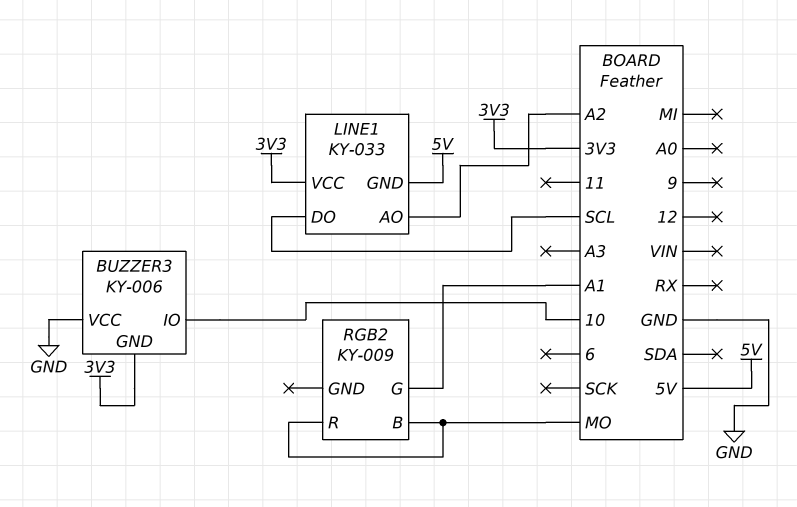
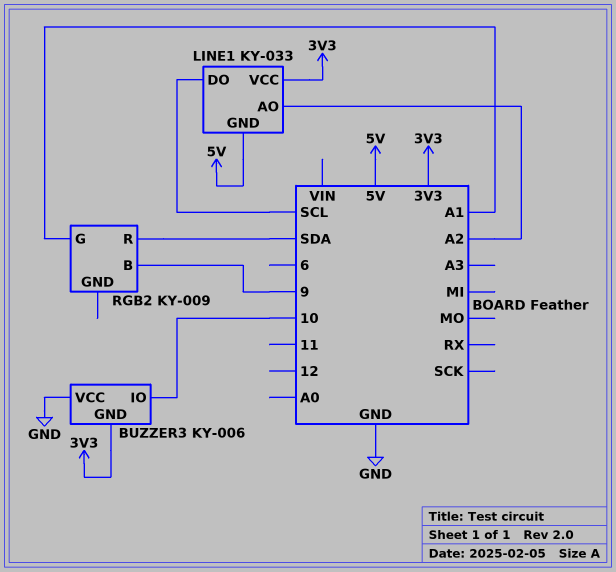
RGB2 pin B: MO -> 9
RGB2 pin R: MO -> SDA

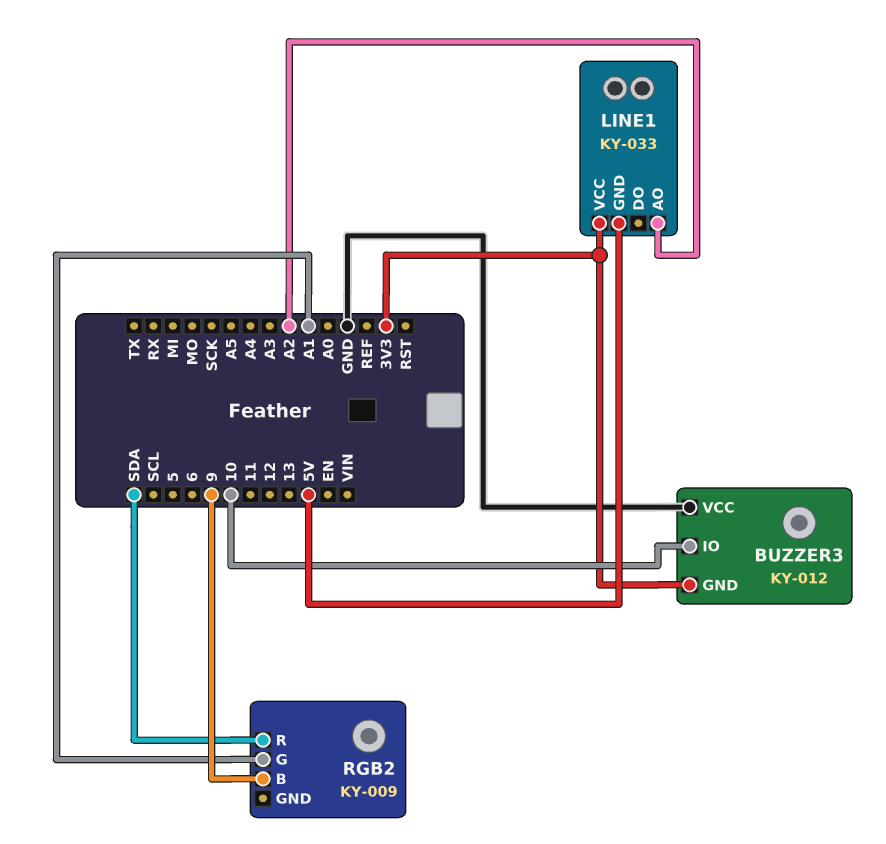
BUZZER3: KY-006 -> KY-012
LINE1 pin DO: SCL -> none

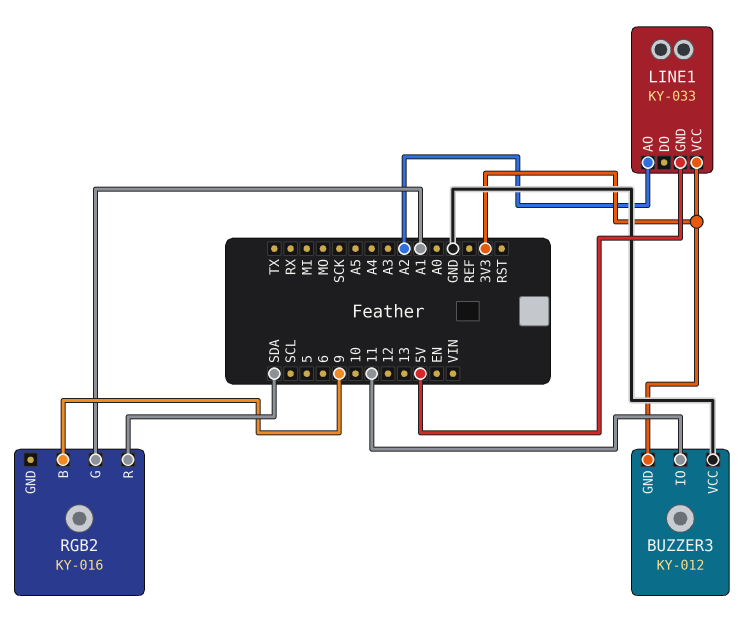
BUZZER3 pin IO: 10 -> 11
RGB2: KY-009 -> KY-016

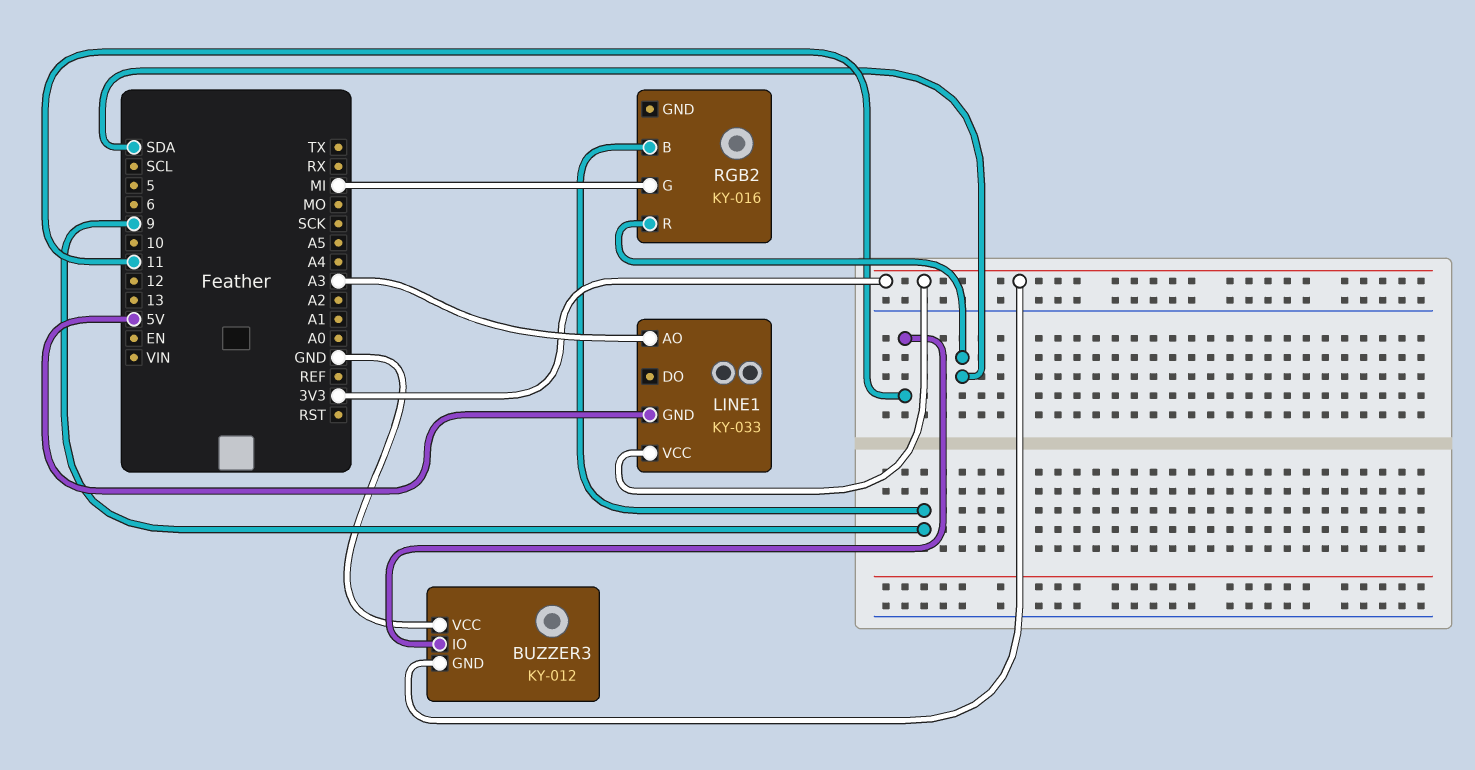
LINE1 pin AO: A2 -> A3
RGB2 pin G: A1 -> MI

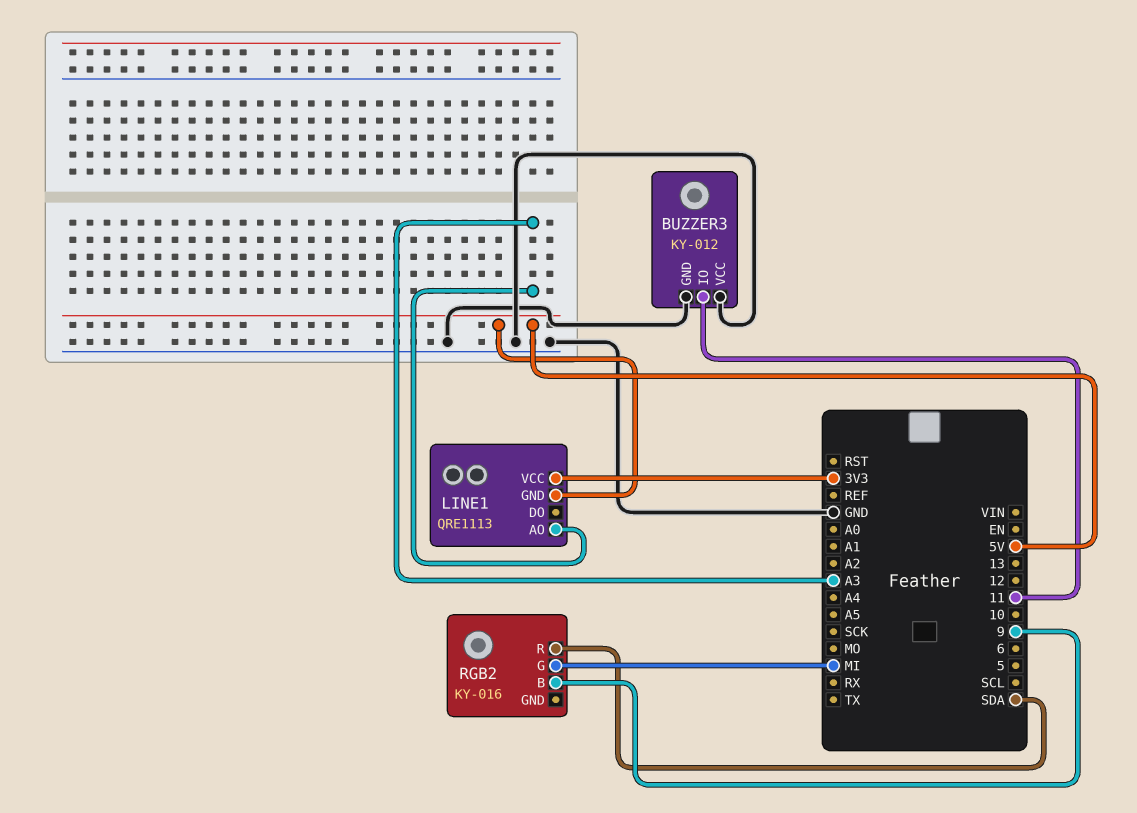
BUZZER3 pin GND: 3V3 -> GND
LINE1: KY-033 -> QRE1113

